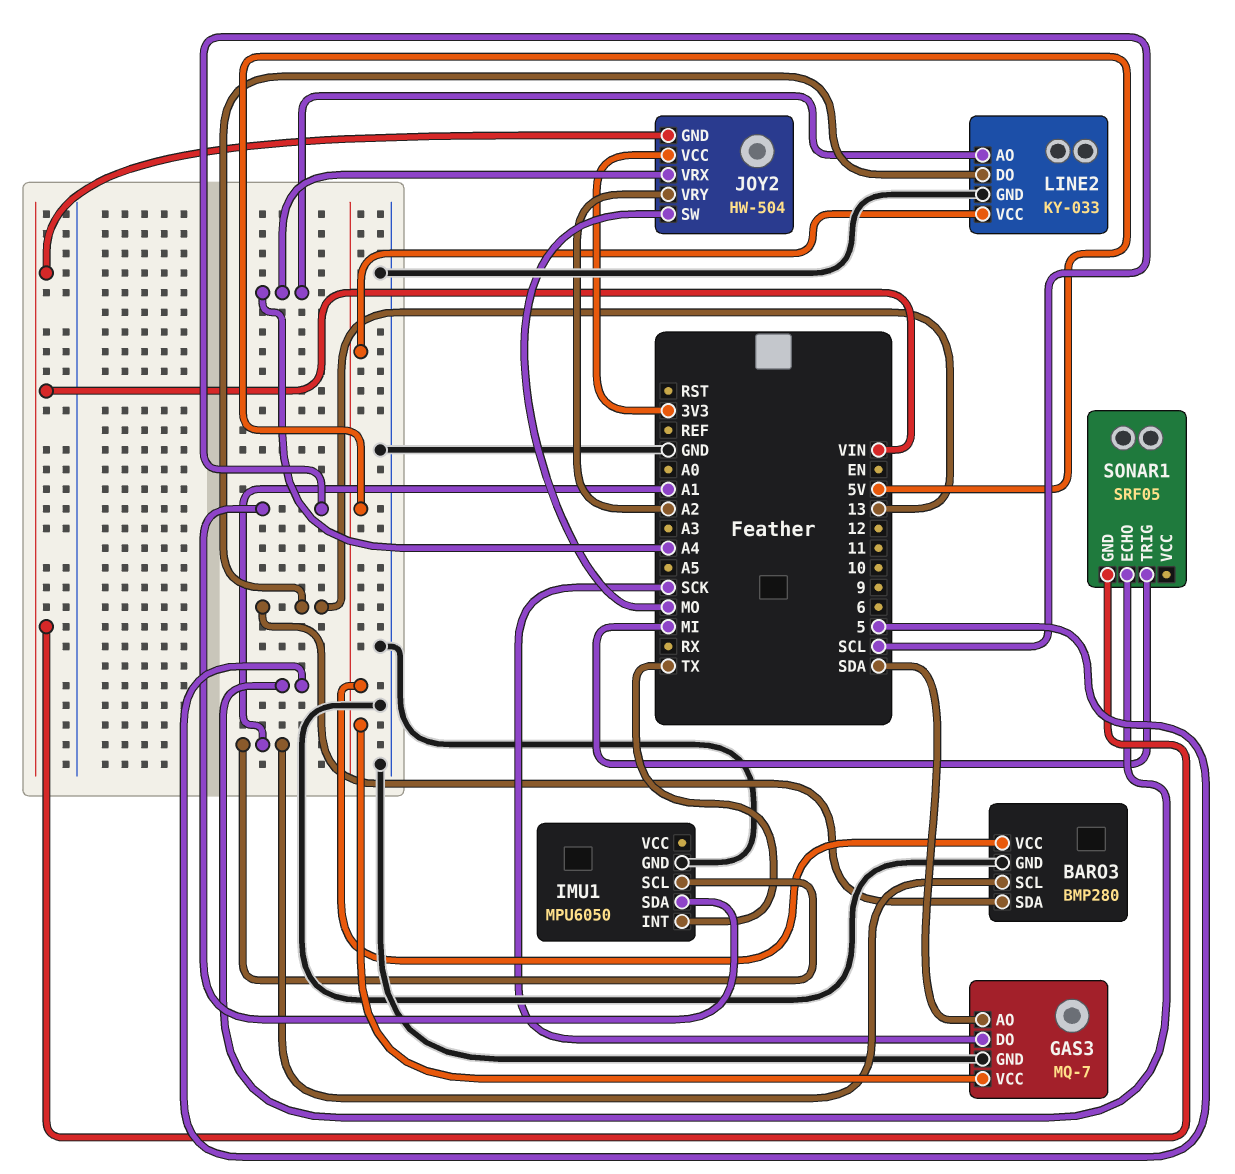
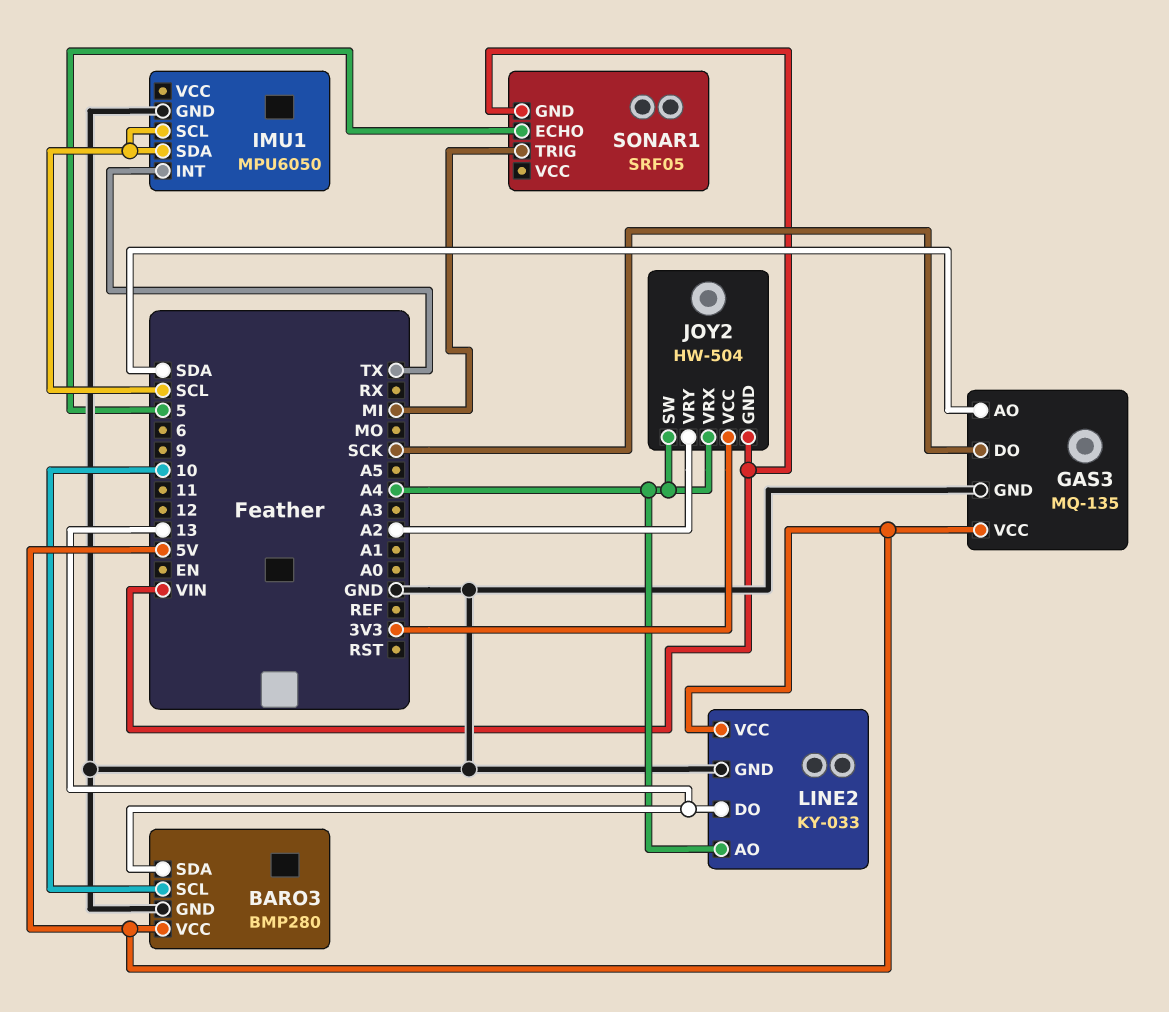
BARO3 pin SCL: A1 -> 10
GAS3: MQ-7 -> MQ-135
IMU1 pin SCL: A1 -> SCL
JOY2 pin SW: MO -> A4

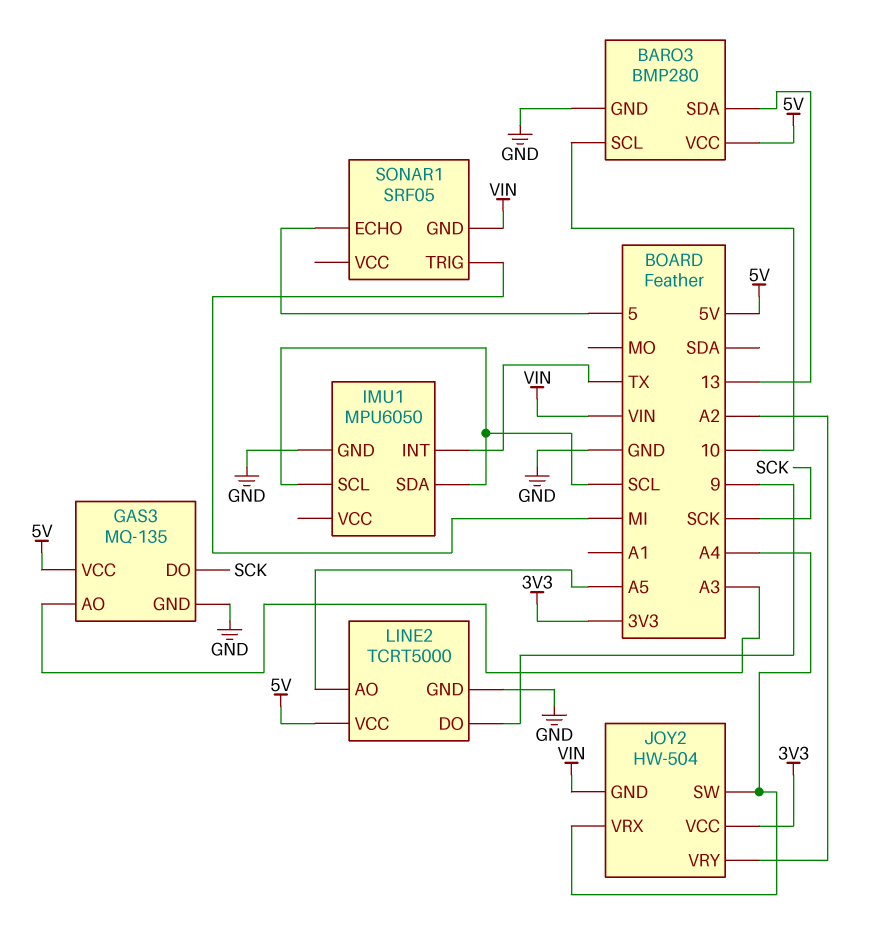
GAS3 pin AO: SDA -> A3
LINE2: KY-033 -> TCRT5000
LINE2 pin AO: A4 -> A5
LINE2 pin DO: 13 -> 9

